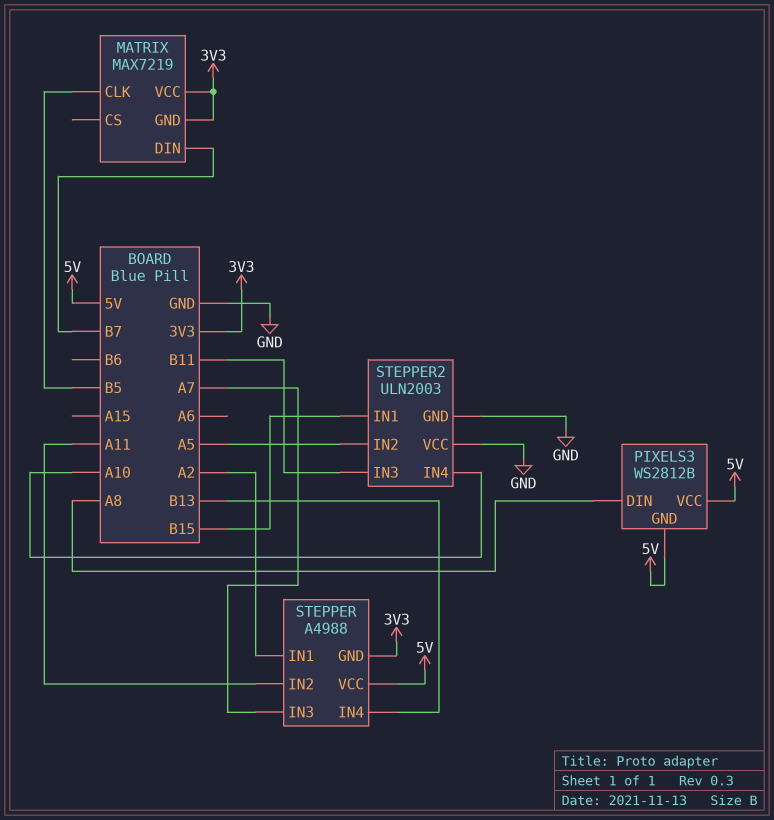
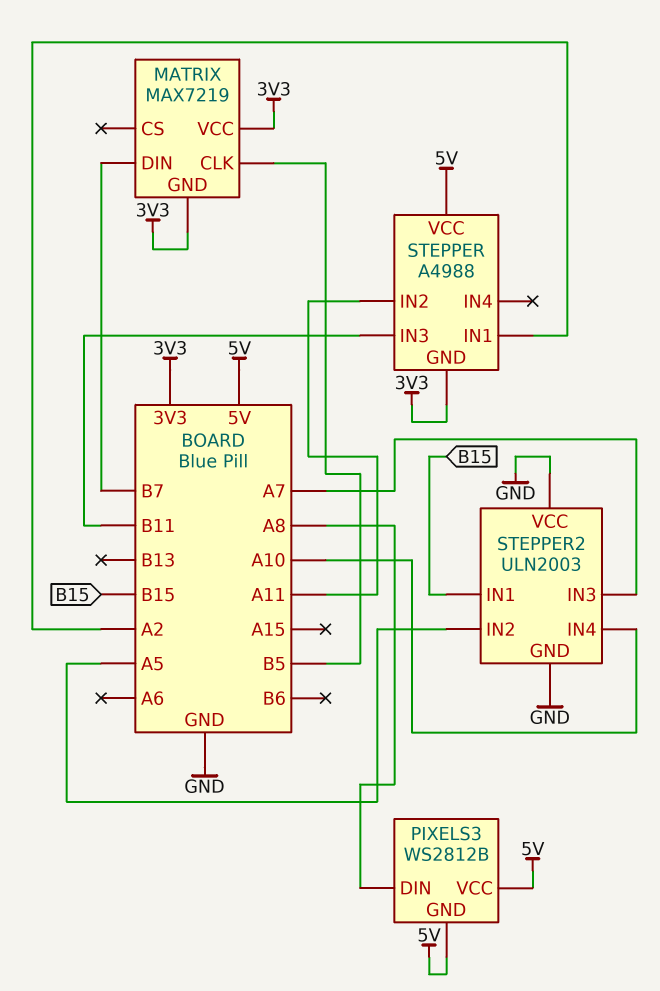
STEPPER pin IN3: A7 -> B11
STEPPER pin IN4: B13 -> none
STEPPER2 pin IN3: B11 -> A7

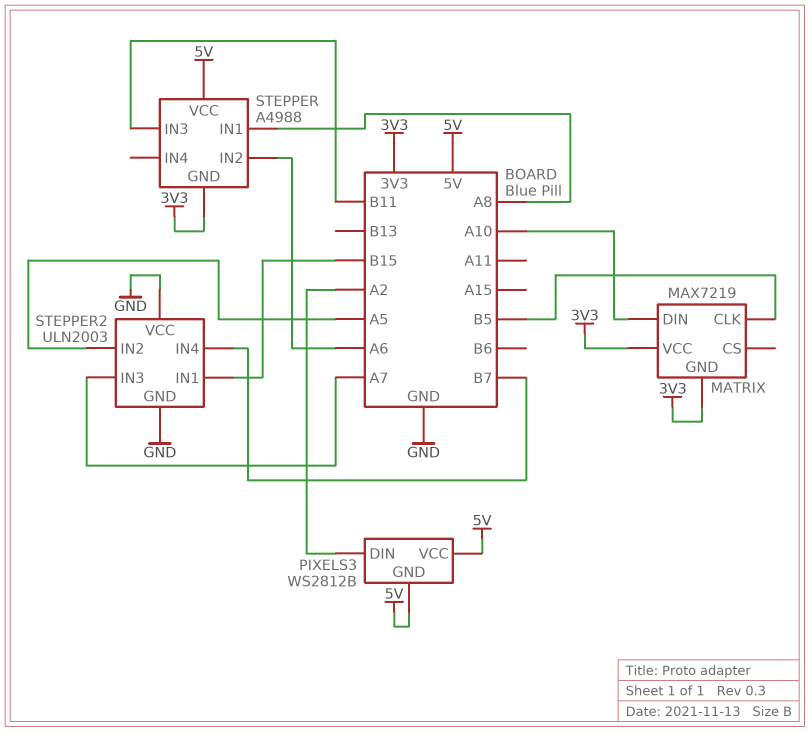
MATRIX pin DIN: B7 -> A10
PIXELS3 pin DIN: A8 -> A2
STEPPER pin IN1: A2 -> A8
STEPPER pin IN2: A11 -> A6
STEPPER2 pin IN4: A10 -> B7

